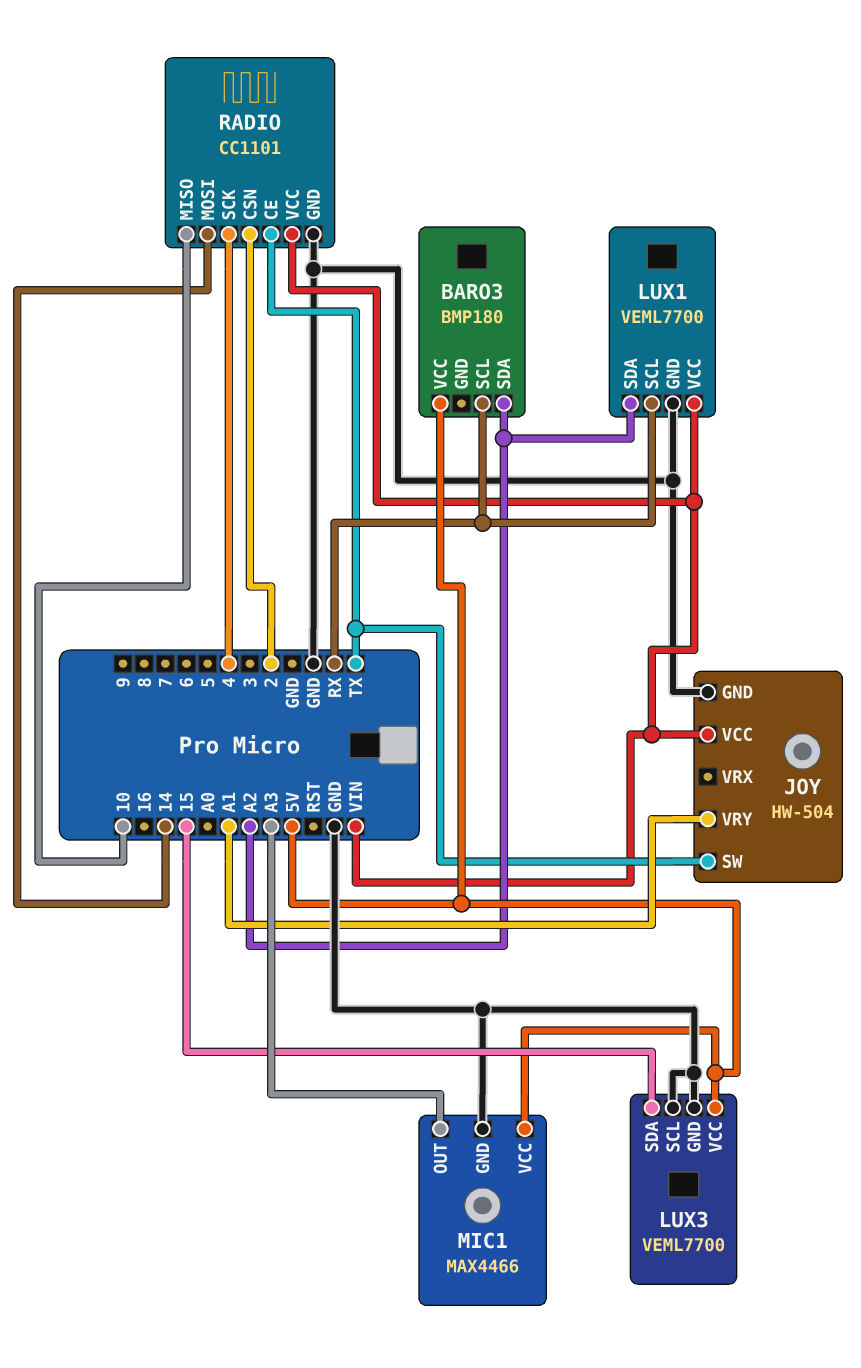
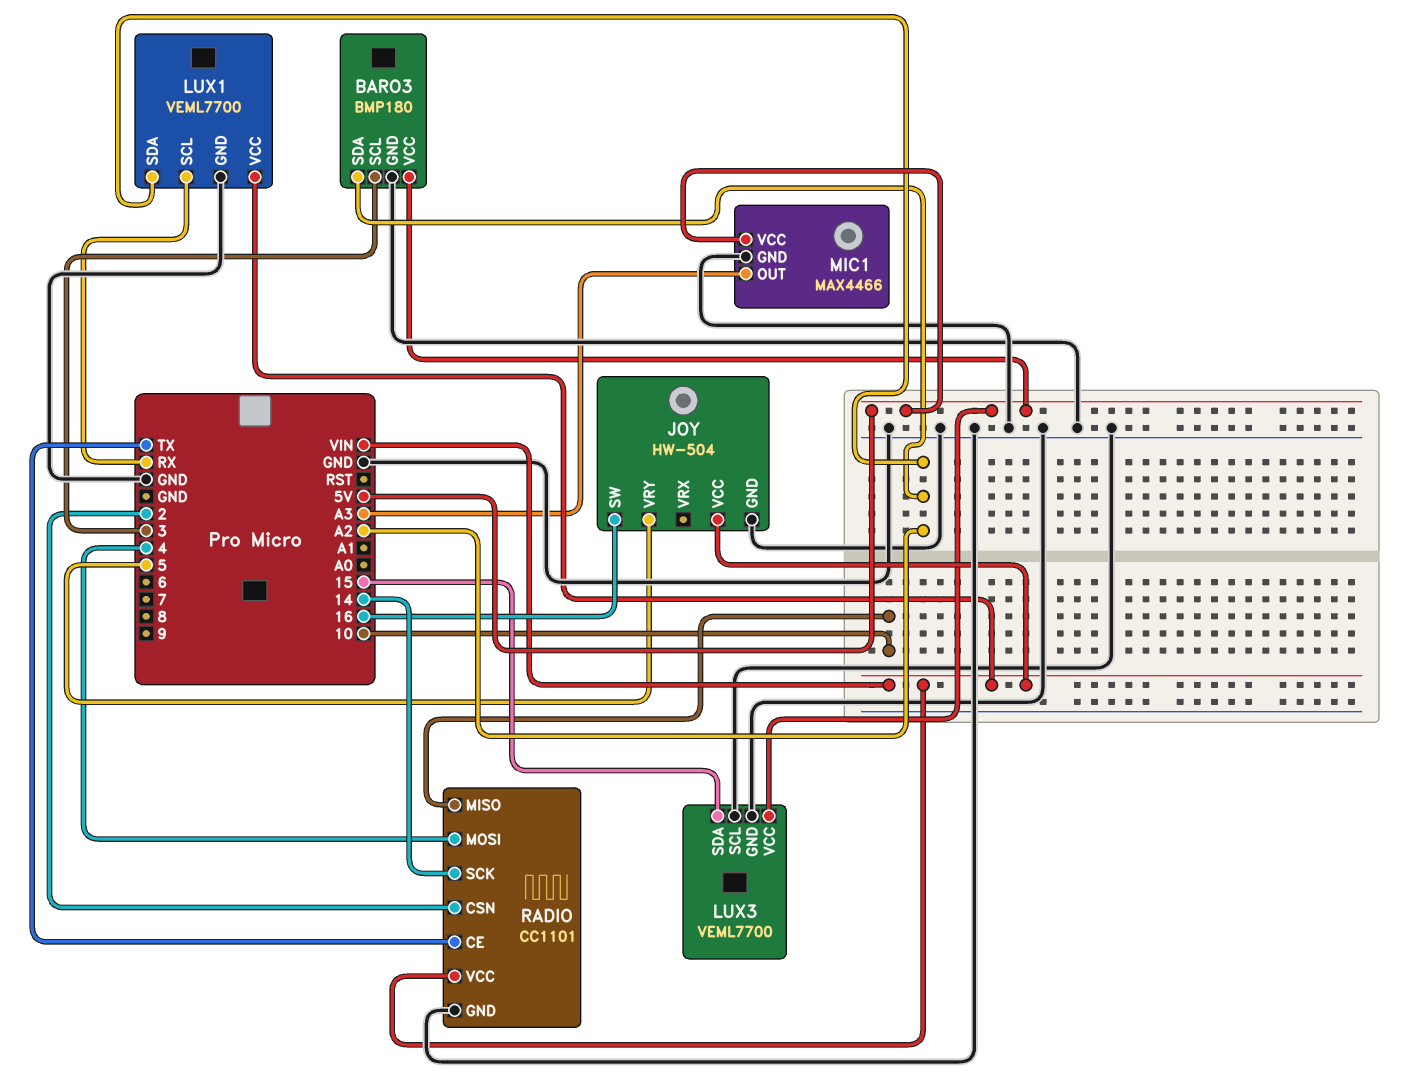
BARO3 pin GND: none -> GND
BARO3 pin SCL: RX -> 3
JOY pin SW: TX -> 16
JOY pin VRY: A1 -> 5
RADIO pin MOSI: 14 -> 4
RADIO pin SCK: 4 -> 14

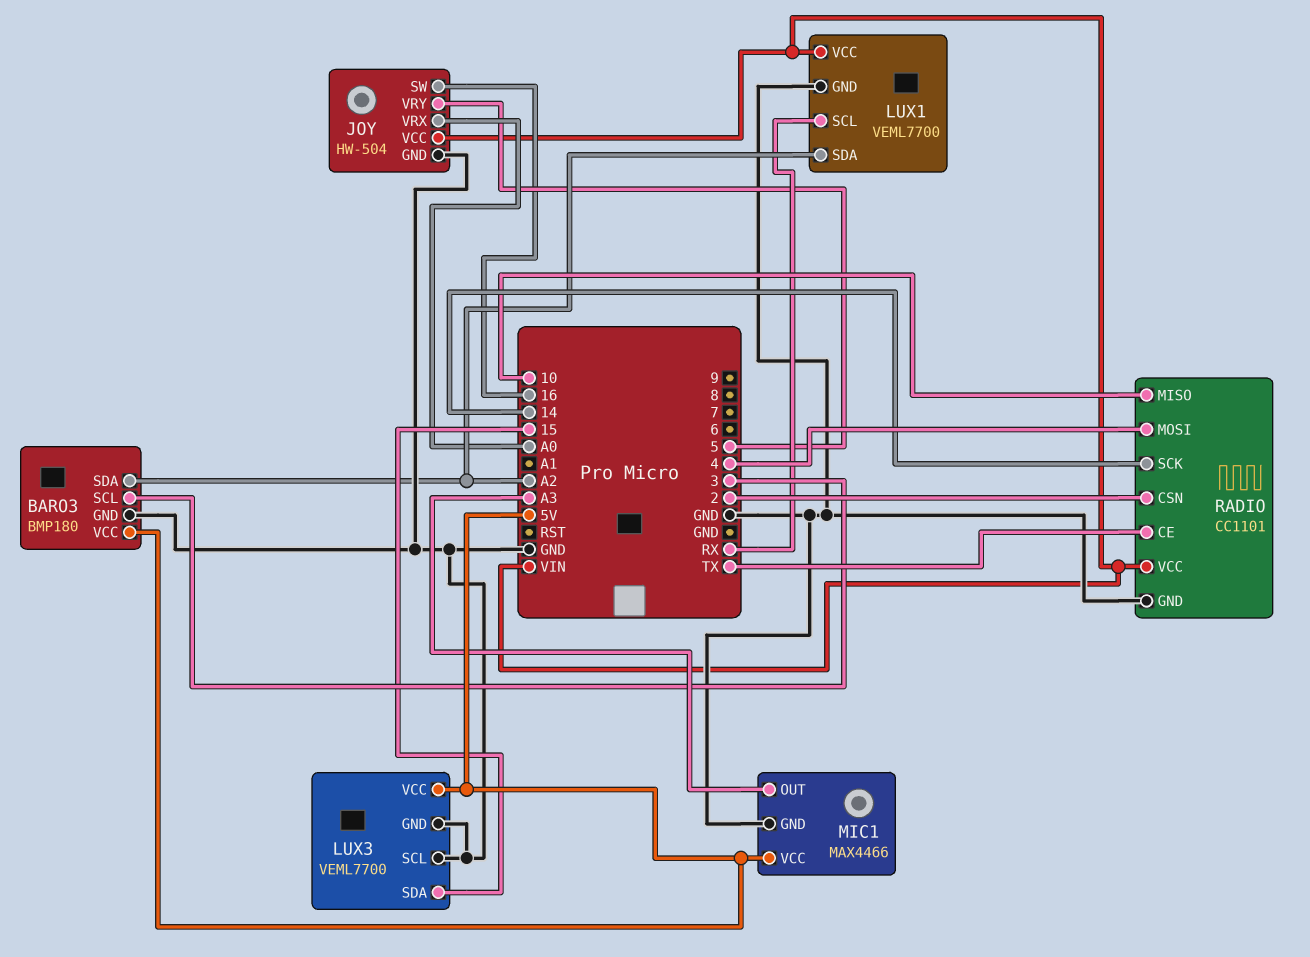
JOY pin VRX: none -> A0

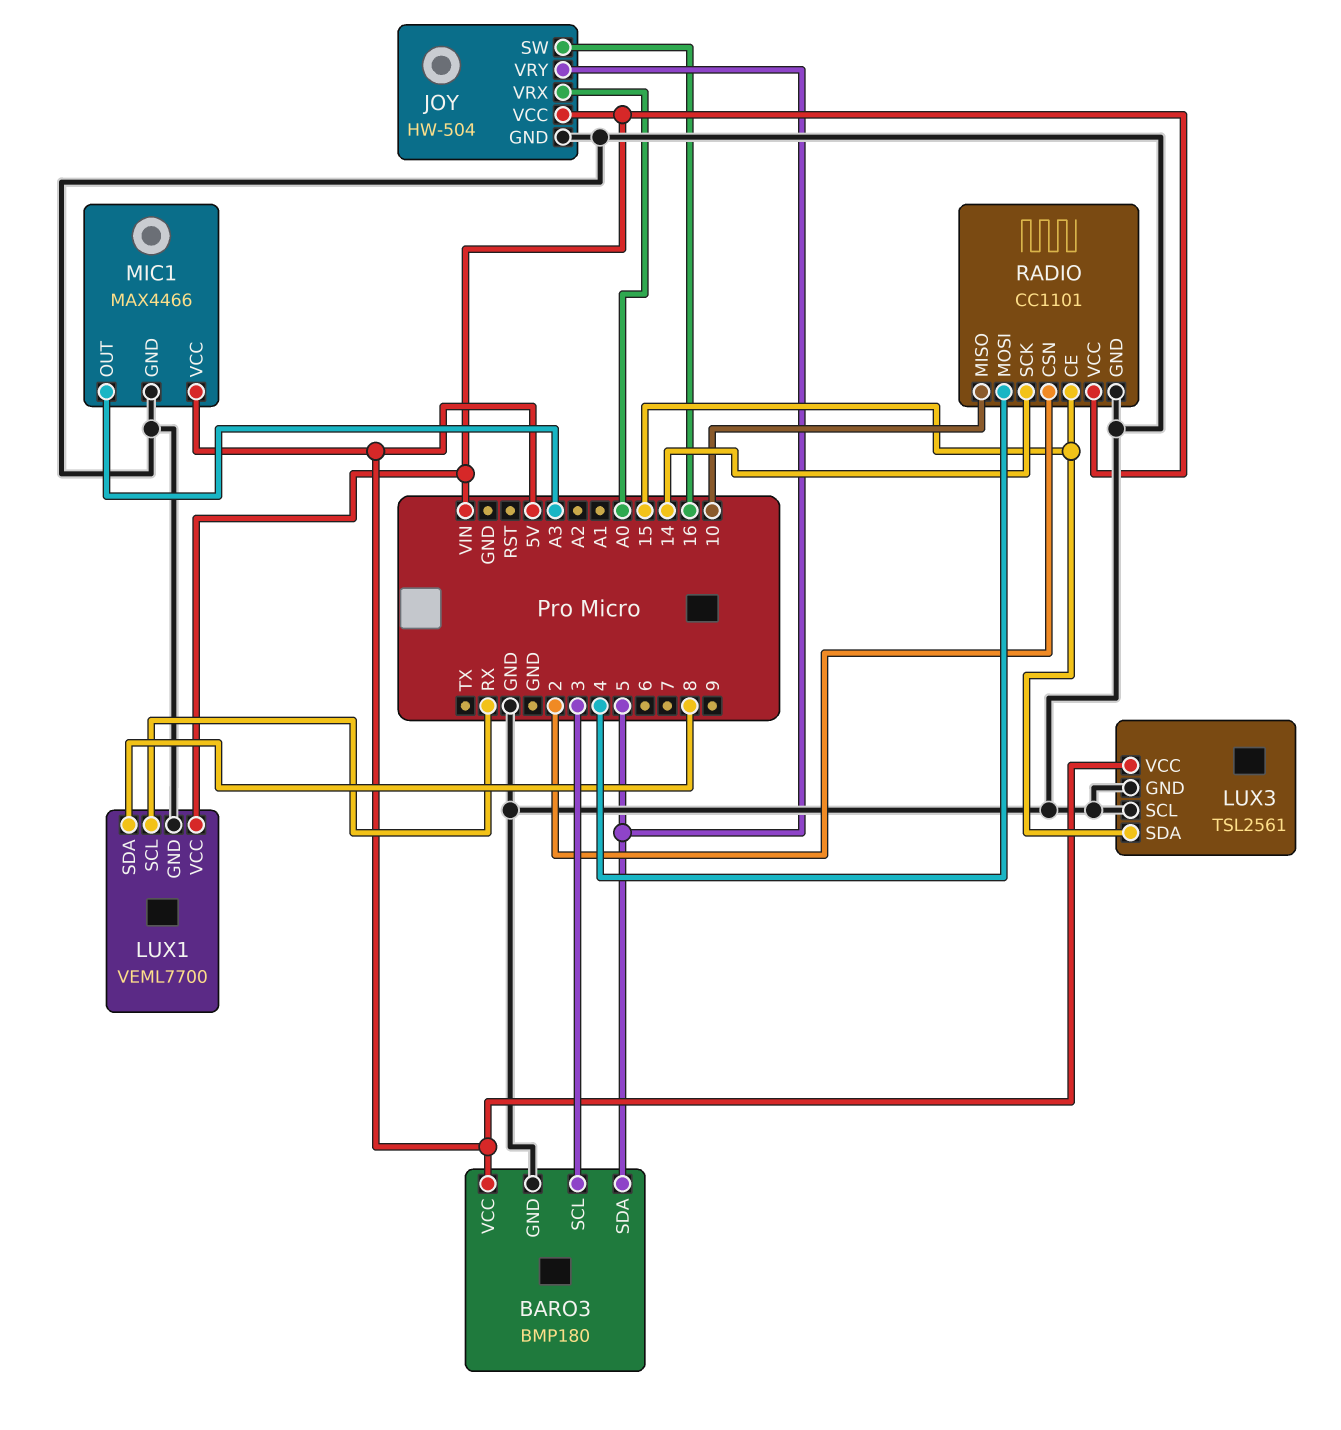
BARO3 pin SDA: A2 -> 5
LUX1 pin SDA: A2 -> 8
LUX3: VEML7700 -> TSL2561
RADIO pin CE: TX -> 15

